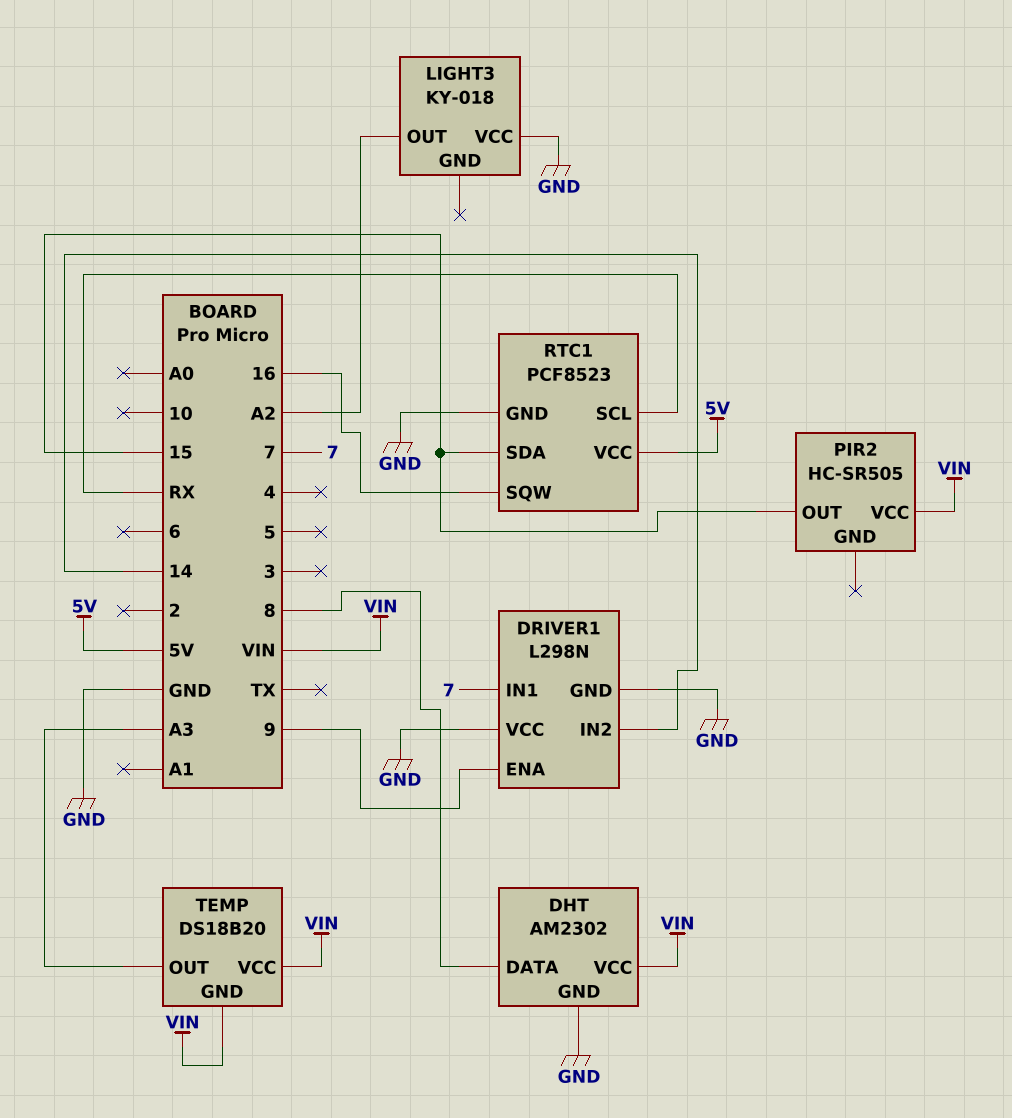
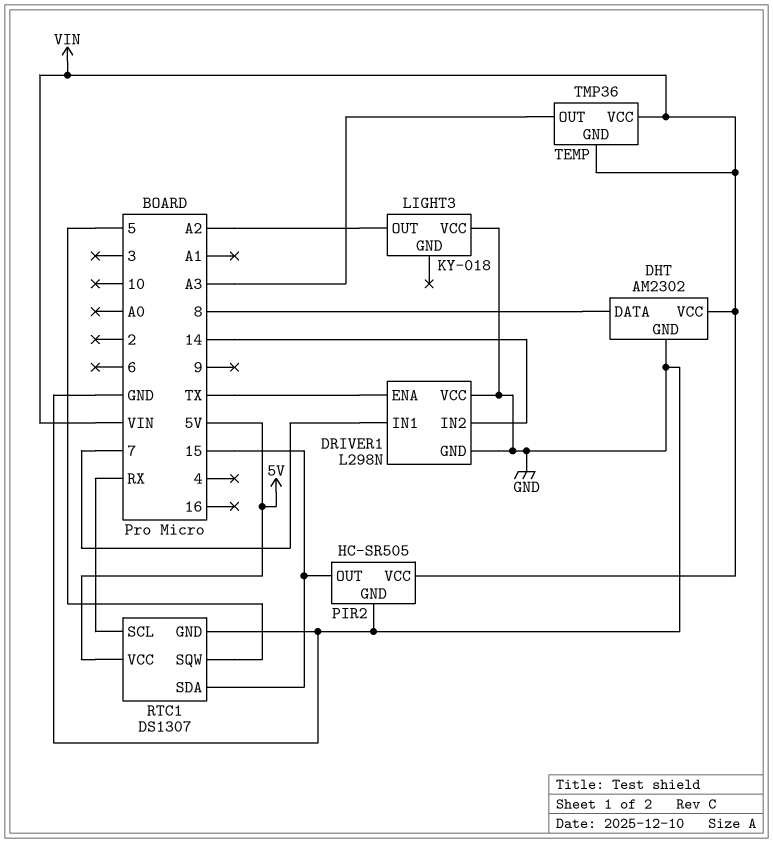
DRIVER1 pin ENA: 9 -> TX
PIR2 pin GND: none -> GND
RTC1: PCF8523 -> DS1307
RTC1 pin SQW: 16 -> 5
TEMP: DS18B20 -> TMP36

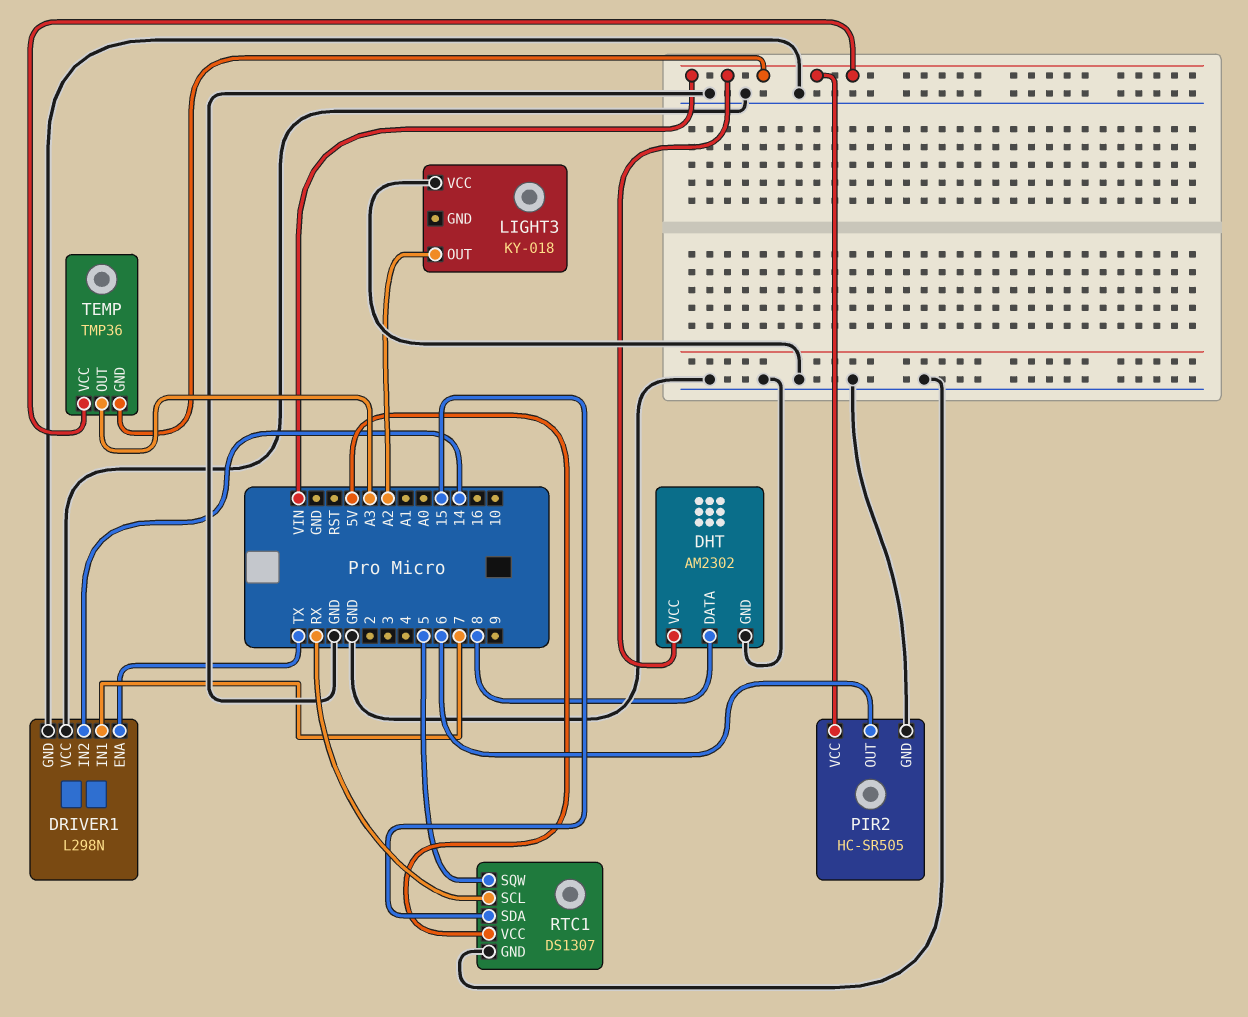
PIR2 pin OUT: 15 -> 6

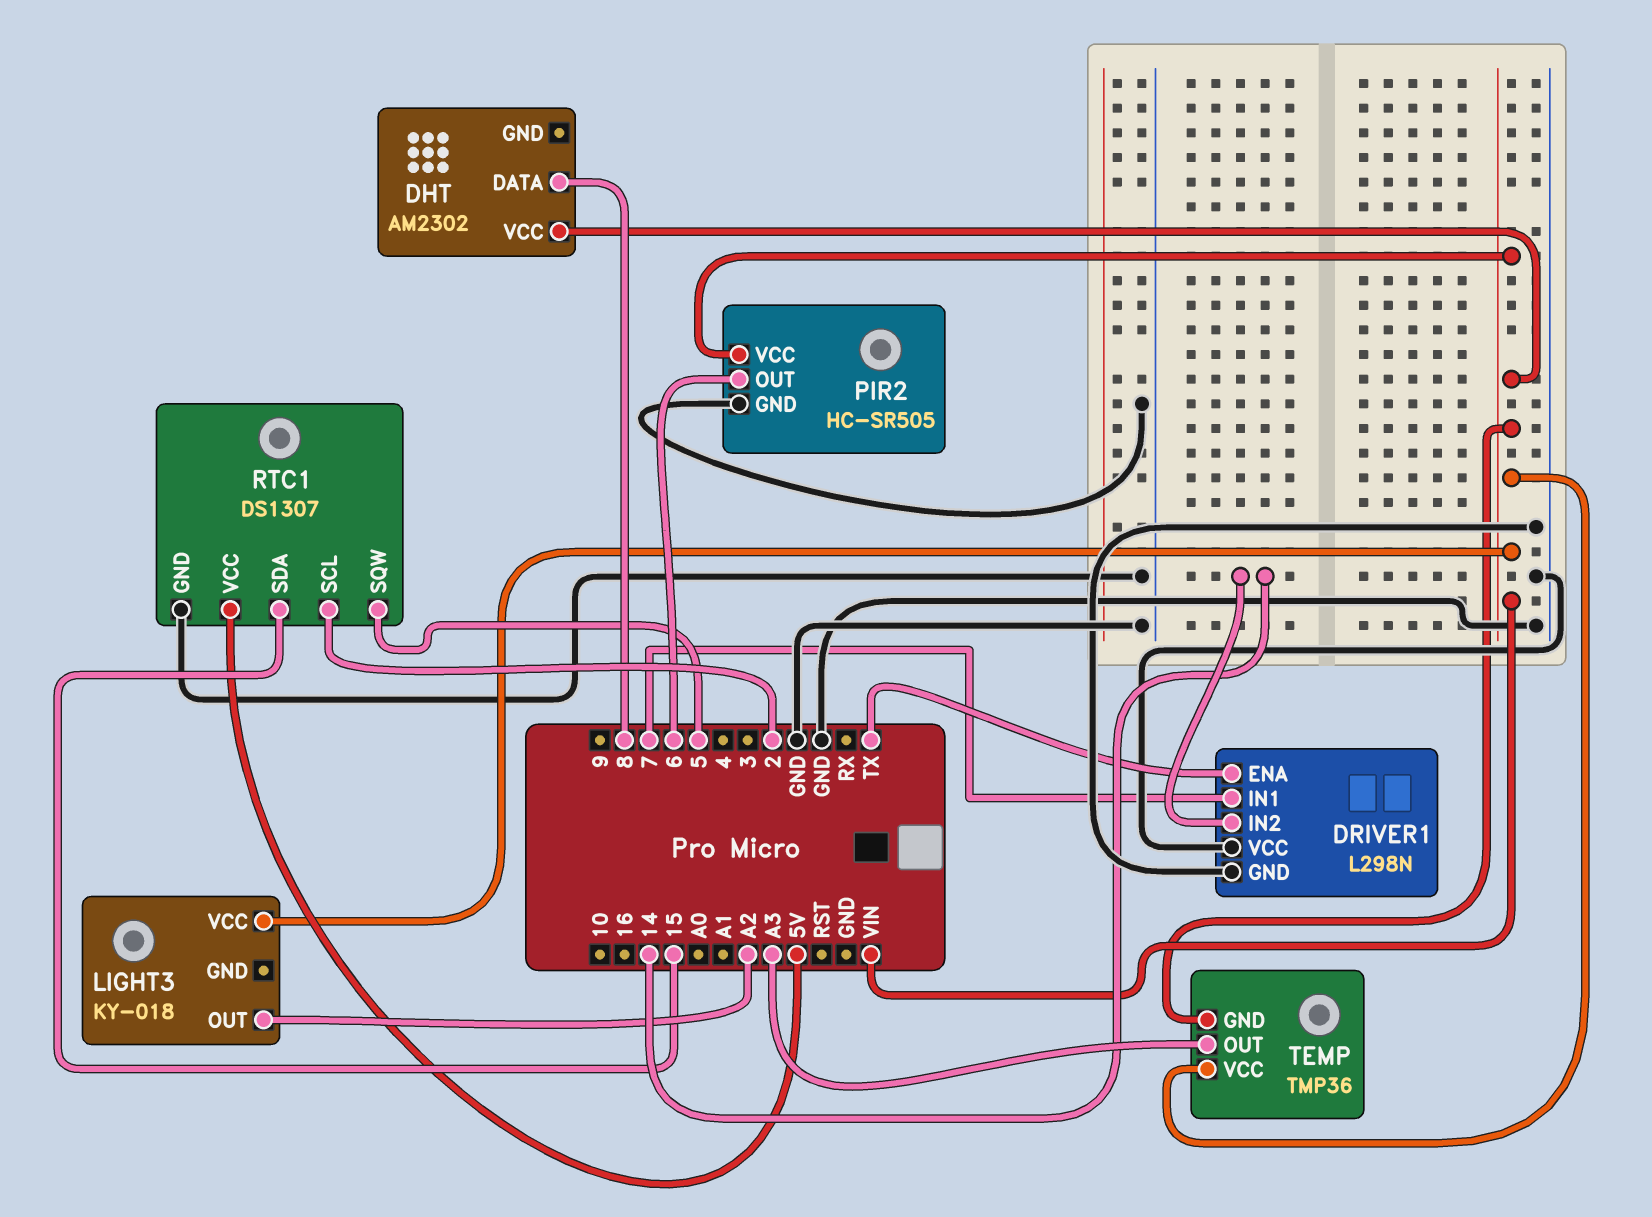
DHT pin GND: GND -> none
LIGHT3 pin VCC: GND -> VIN
RTC1 pin SCL: RX -> 2

